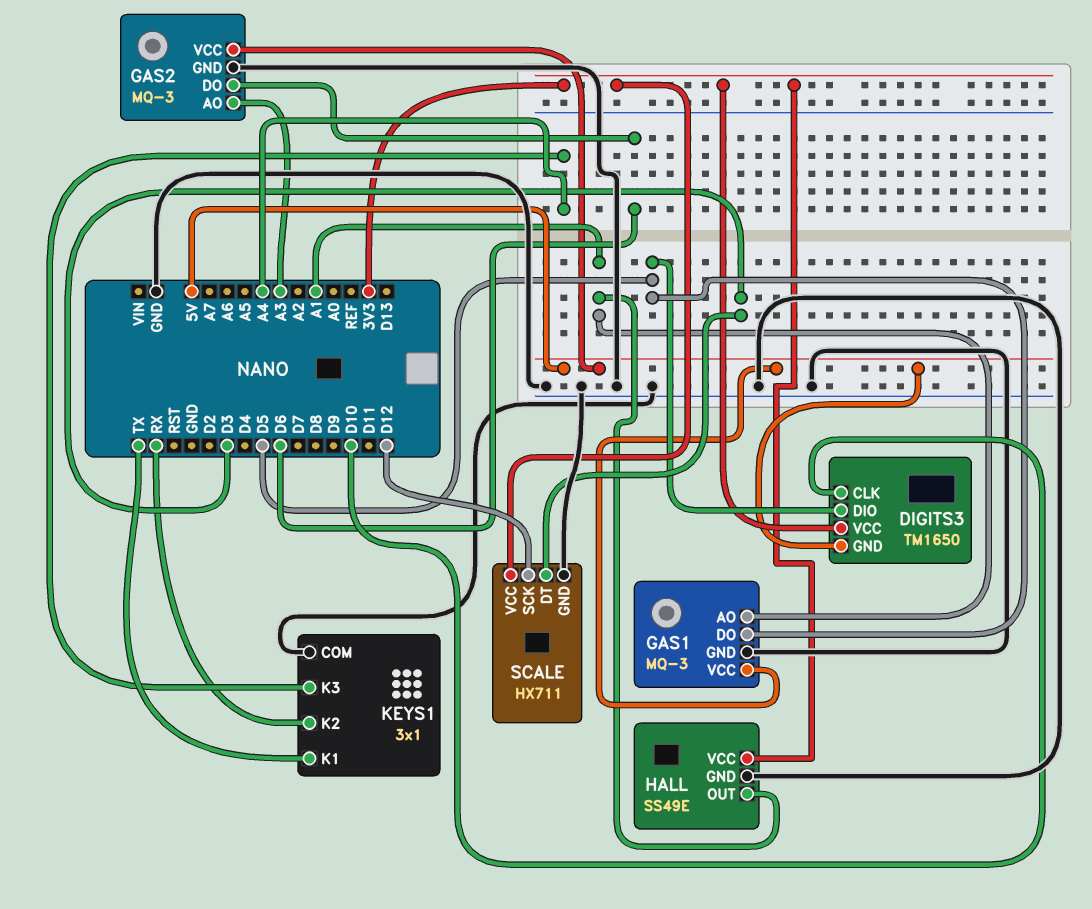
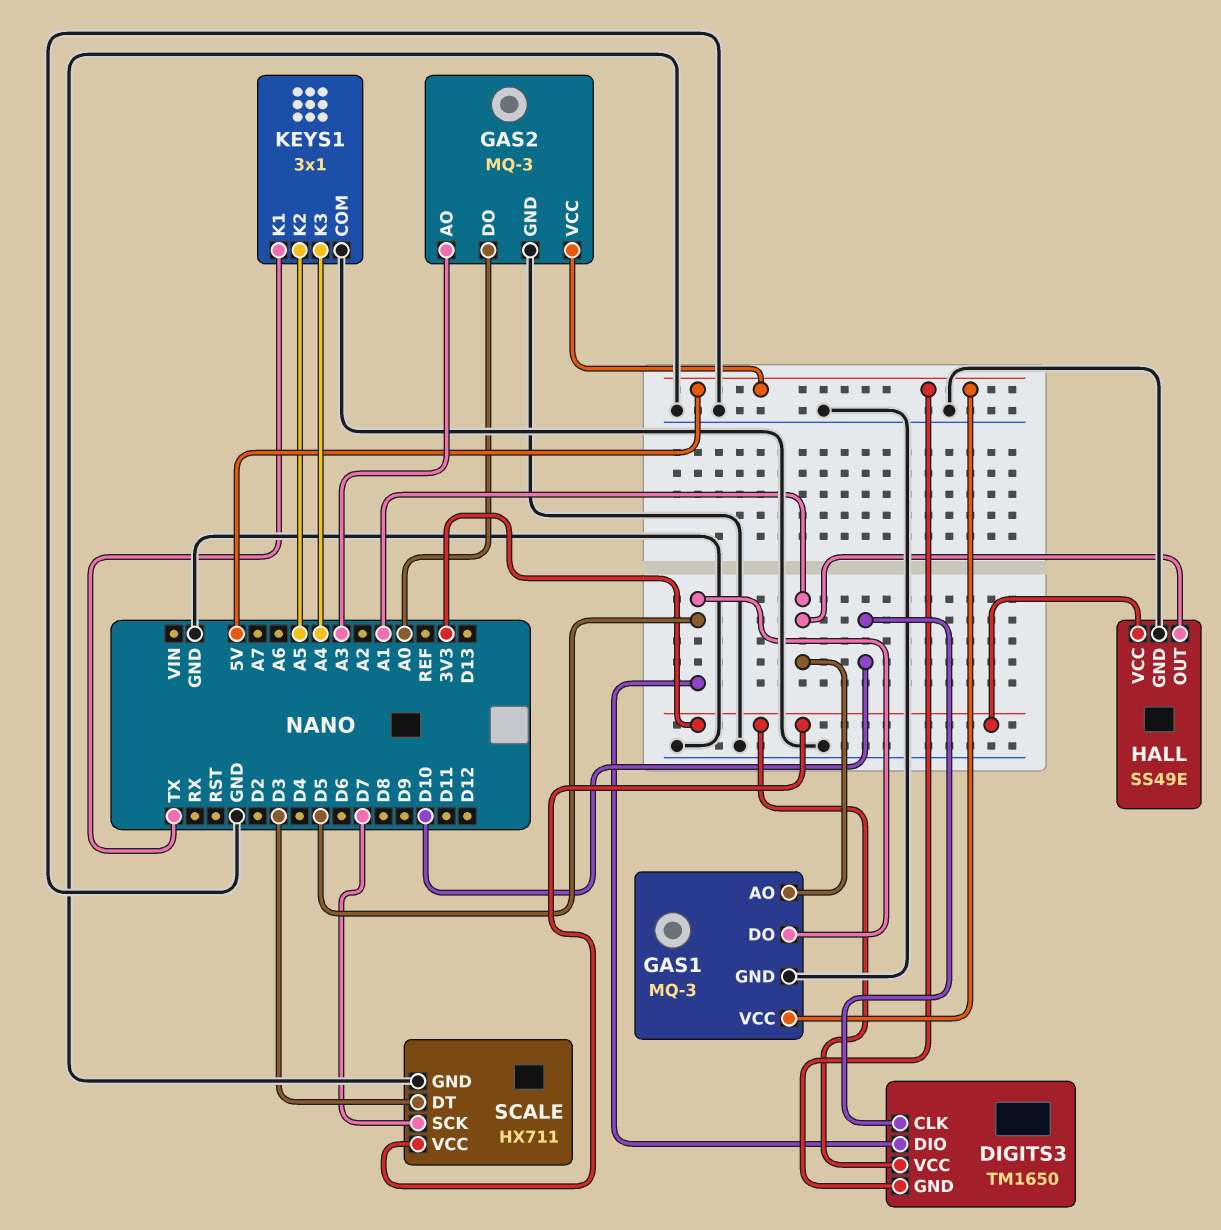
GAS2 pin DO: D6 -> A0
KEYS1 pin K2: RX -> A5
SCALE pin SCK: D12 -> D7

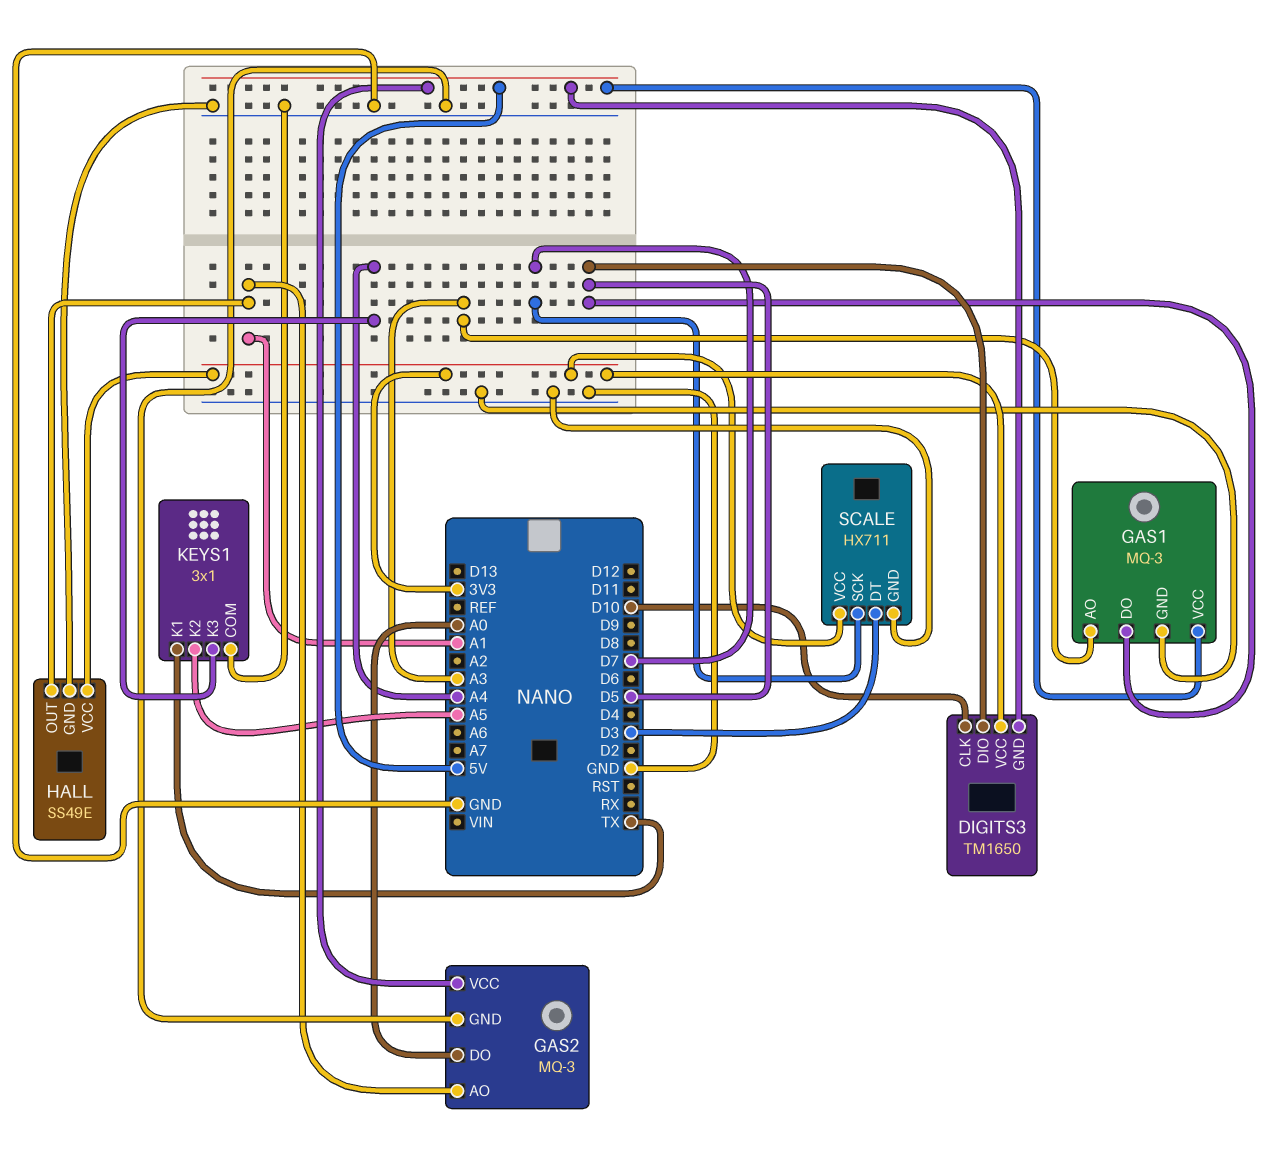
GAS1 pin AO: A1 -> A3
GAS2 pin AO: A3 -> A1

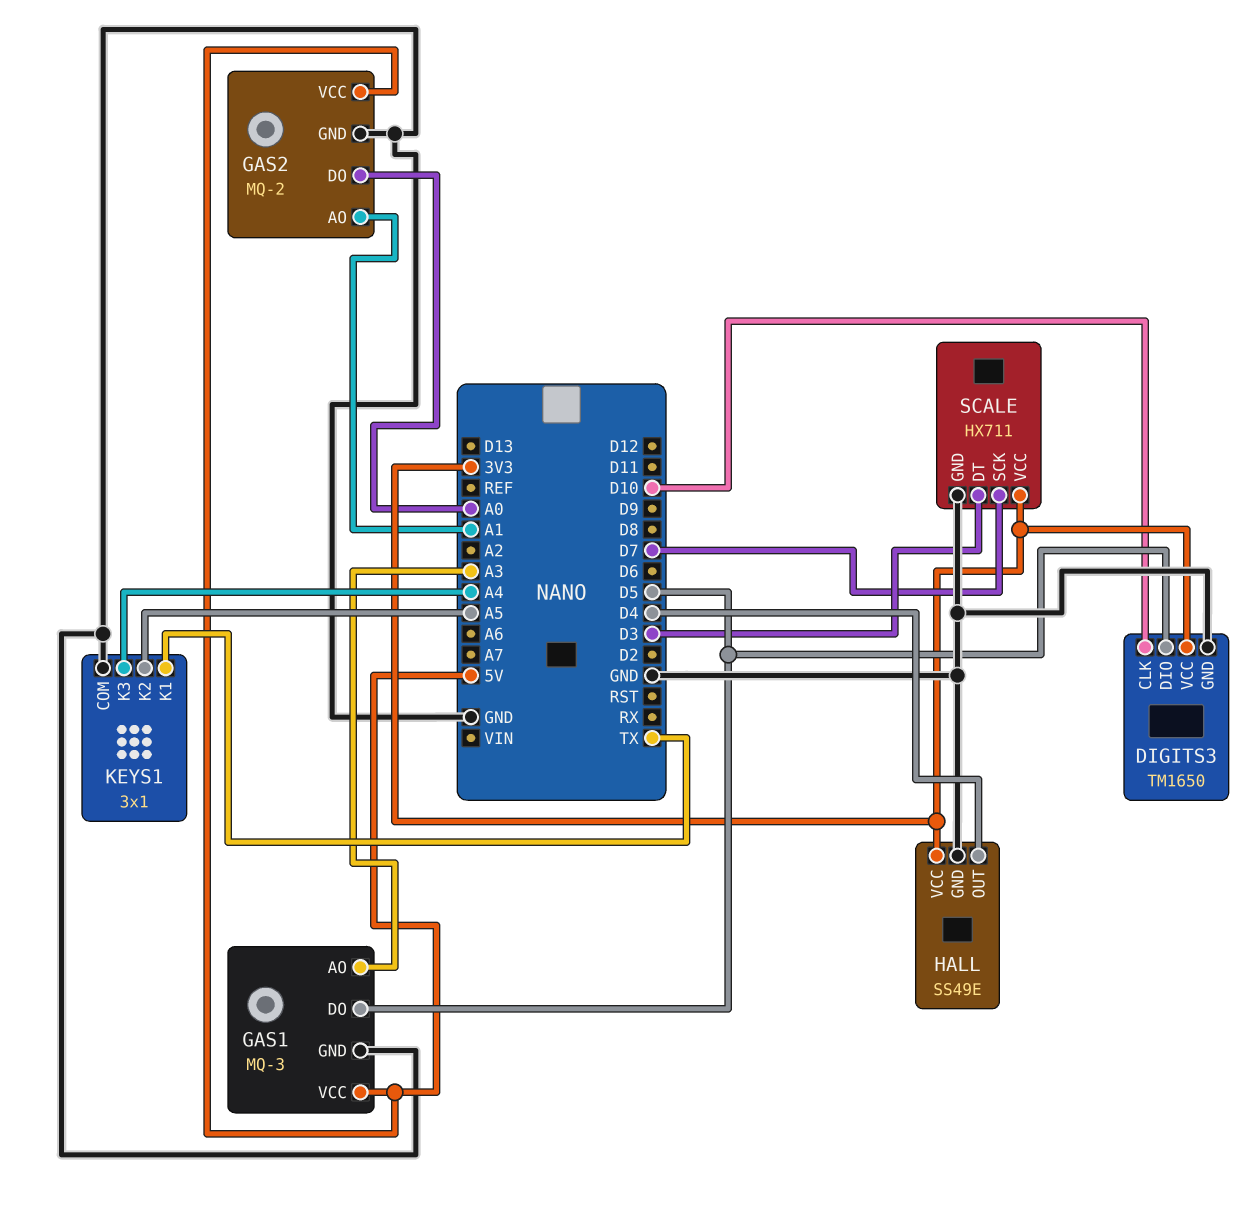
DIGITS3 pin GND: 5V -> GND
GAS2: MQ-3 -> MQ-2
HALL pin OUT: A1 -> D4

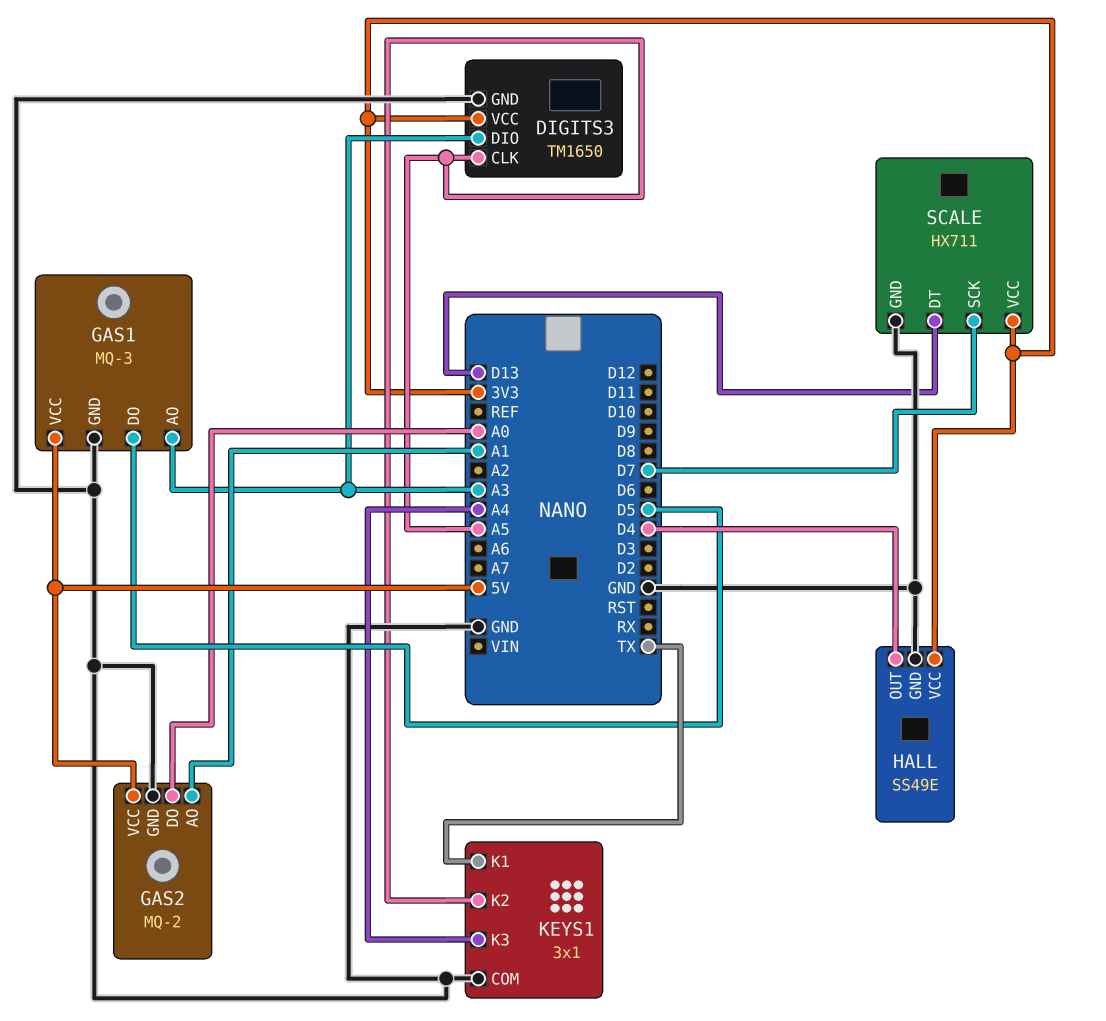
DIGITS3 pin CLK: D10 -> A5
DIGITS3 pin DIO: D5 -> A3
SCALE pin DT: D3 -> D13

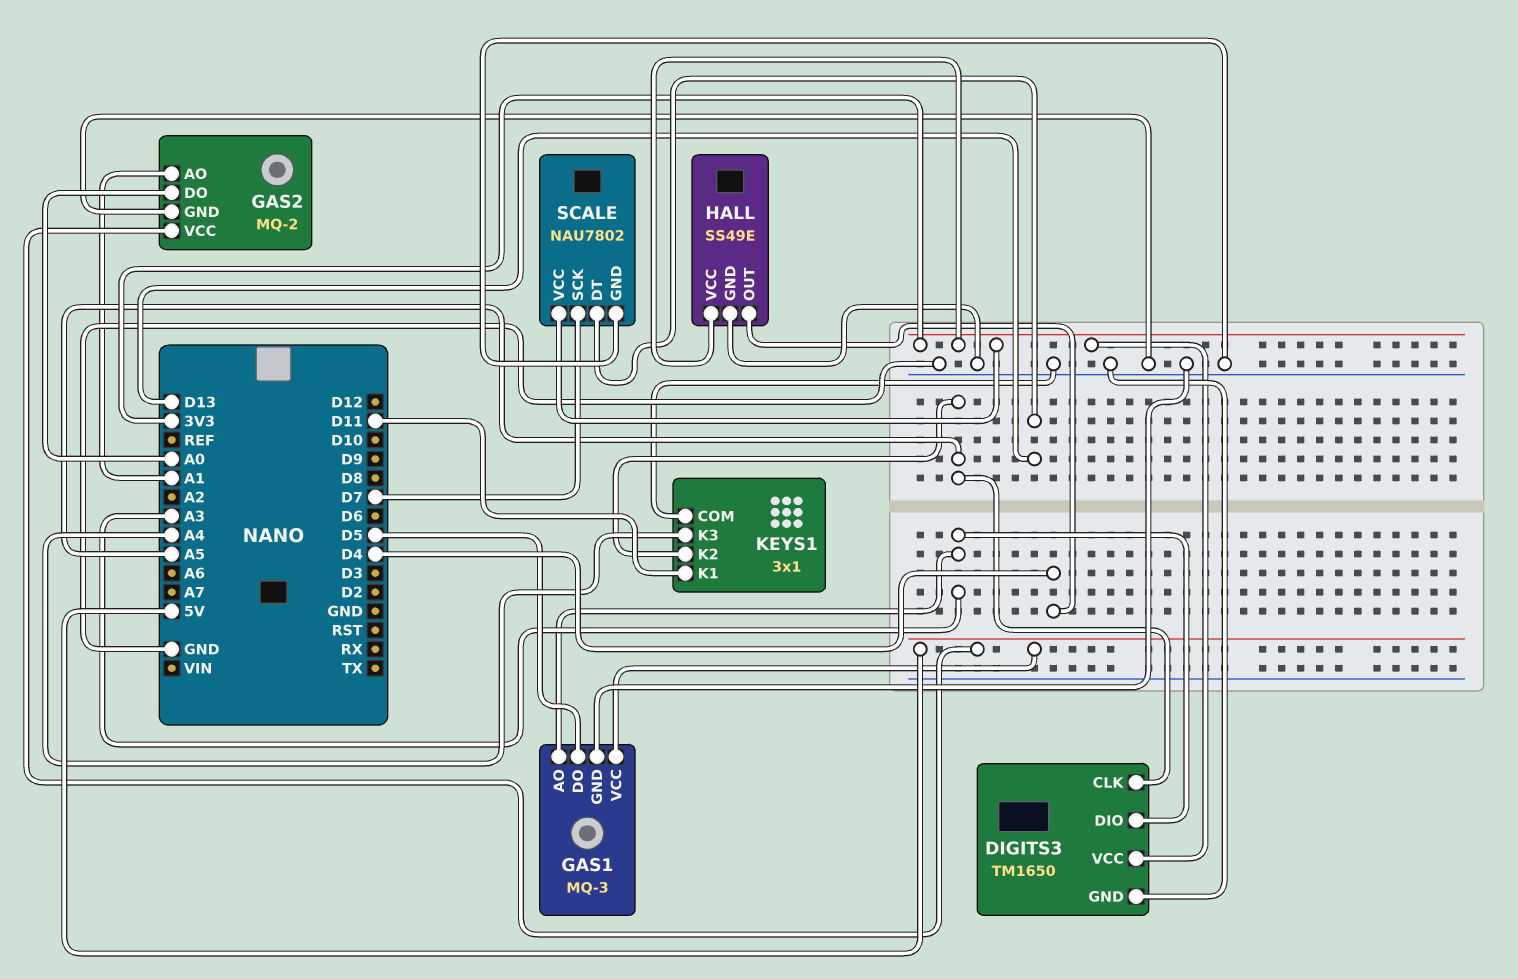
KEYS1 pin K1: TX -> D11
SCALE: HX711 -> NAU7802

